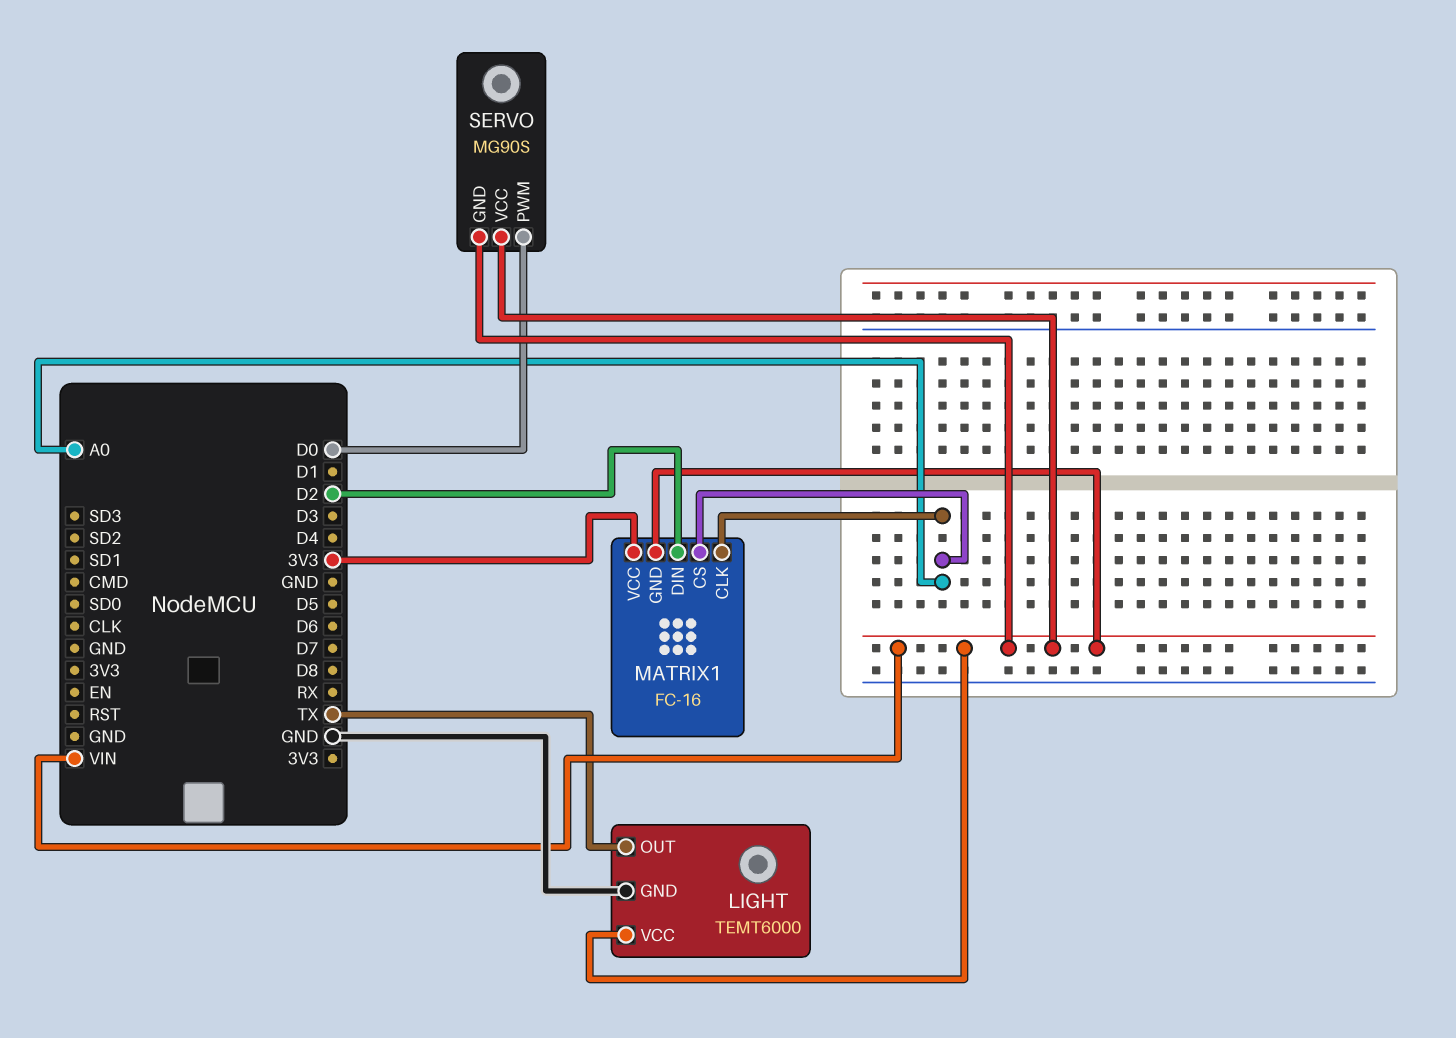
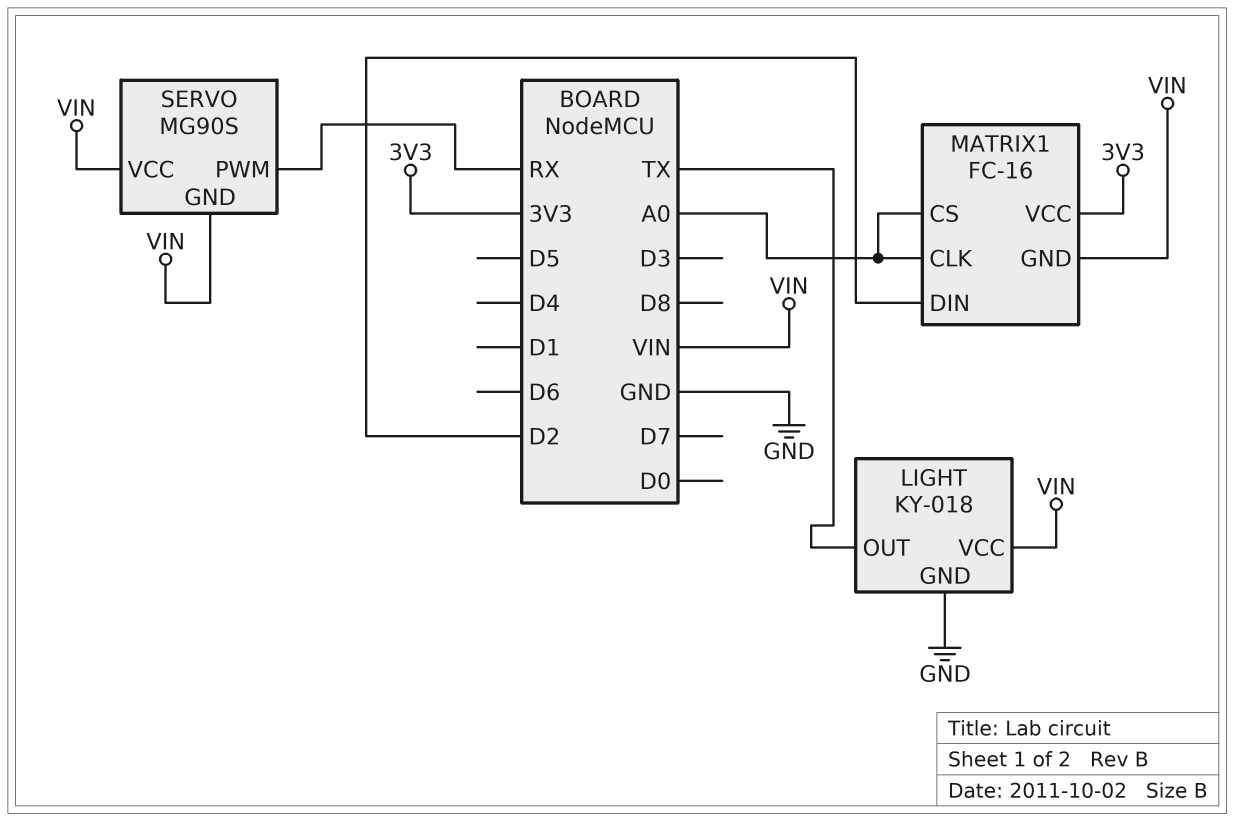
LIGHT: TEMT6000 -> KY-018
SERVO pin PWM: D0 -> RX

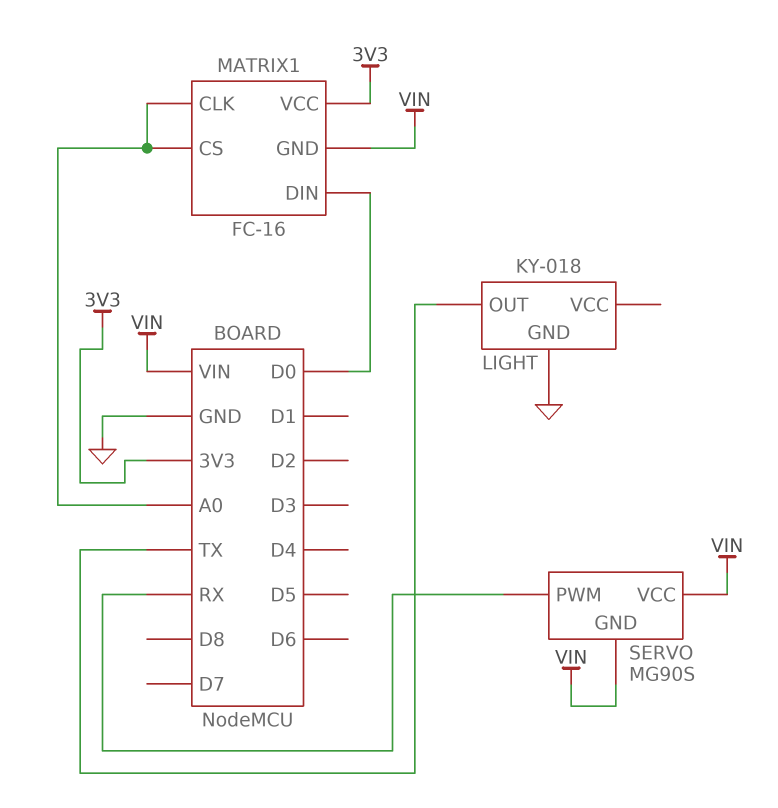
LIGHT pin VCC: VIN -> none
MATRIX1 pin DIN: D2 -> D0

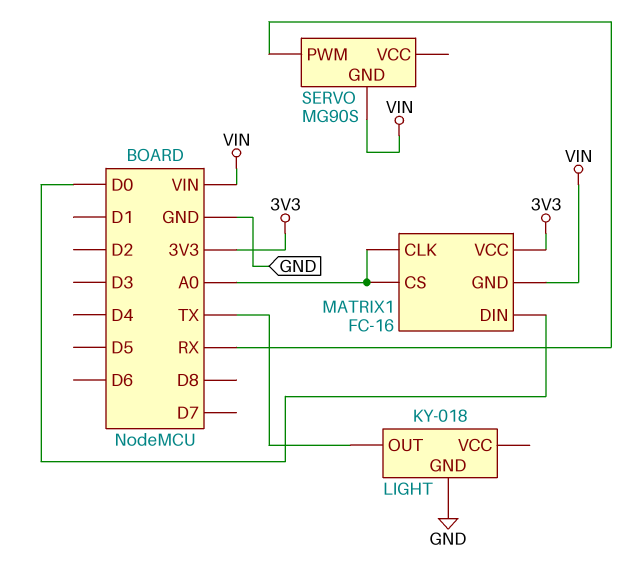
SERVO pin VCC: VIN -> none

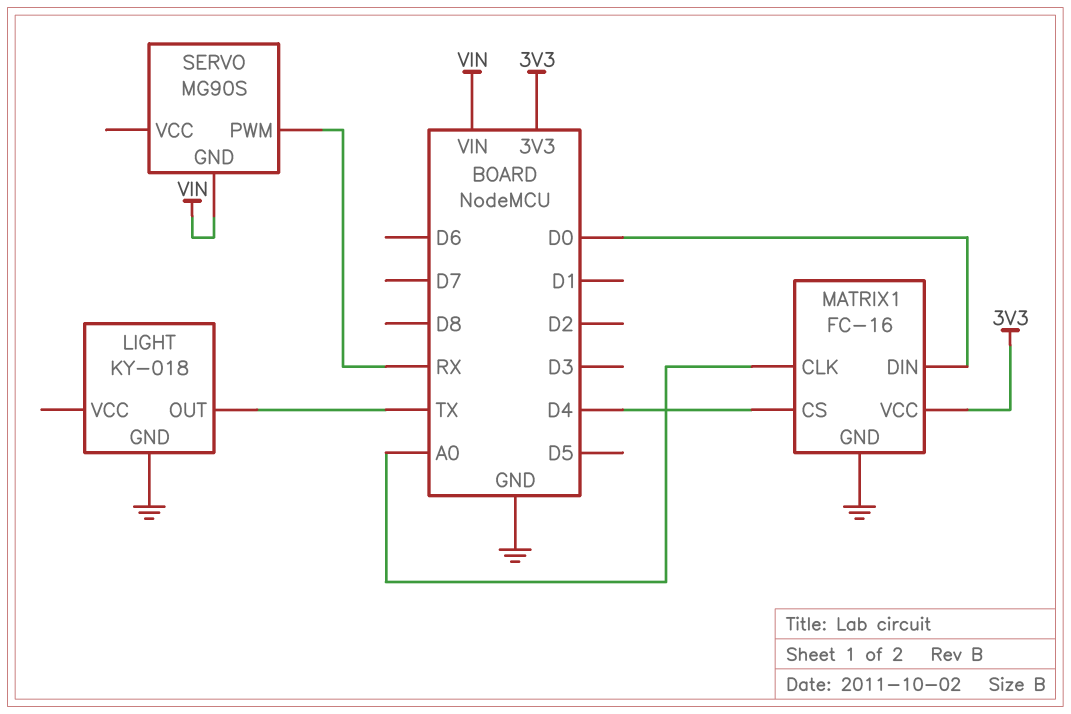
MATRIX1 pin CS: A0 -> D4
MATRIX1 pin GND: VIN -> GND

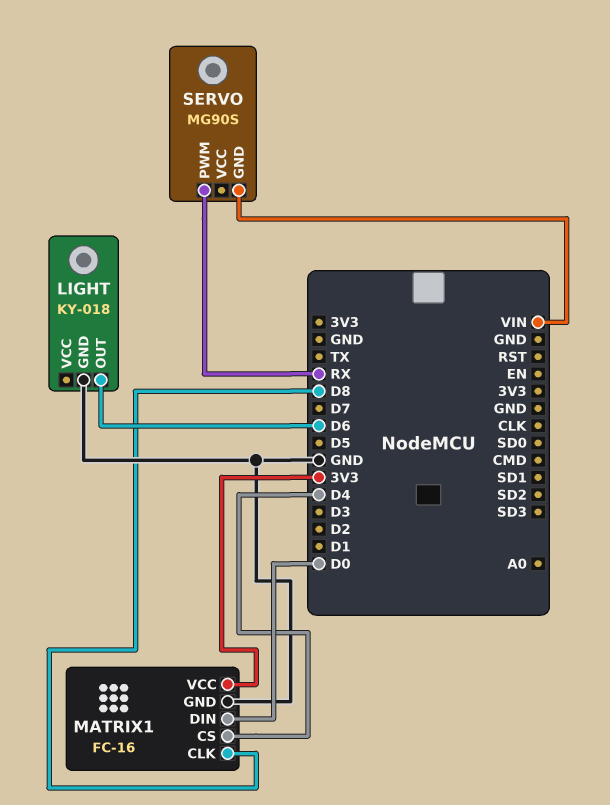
LIGHT pin OUT: TX -> D6
MATRIX1 pin CLK: A0 -> D8

